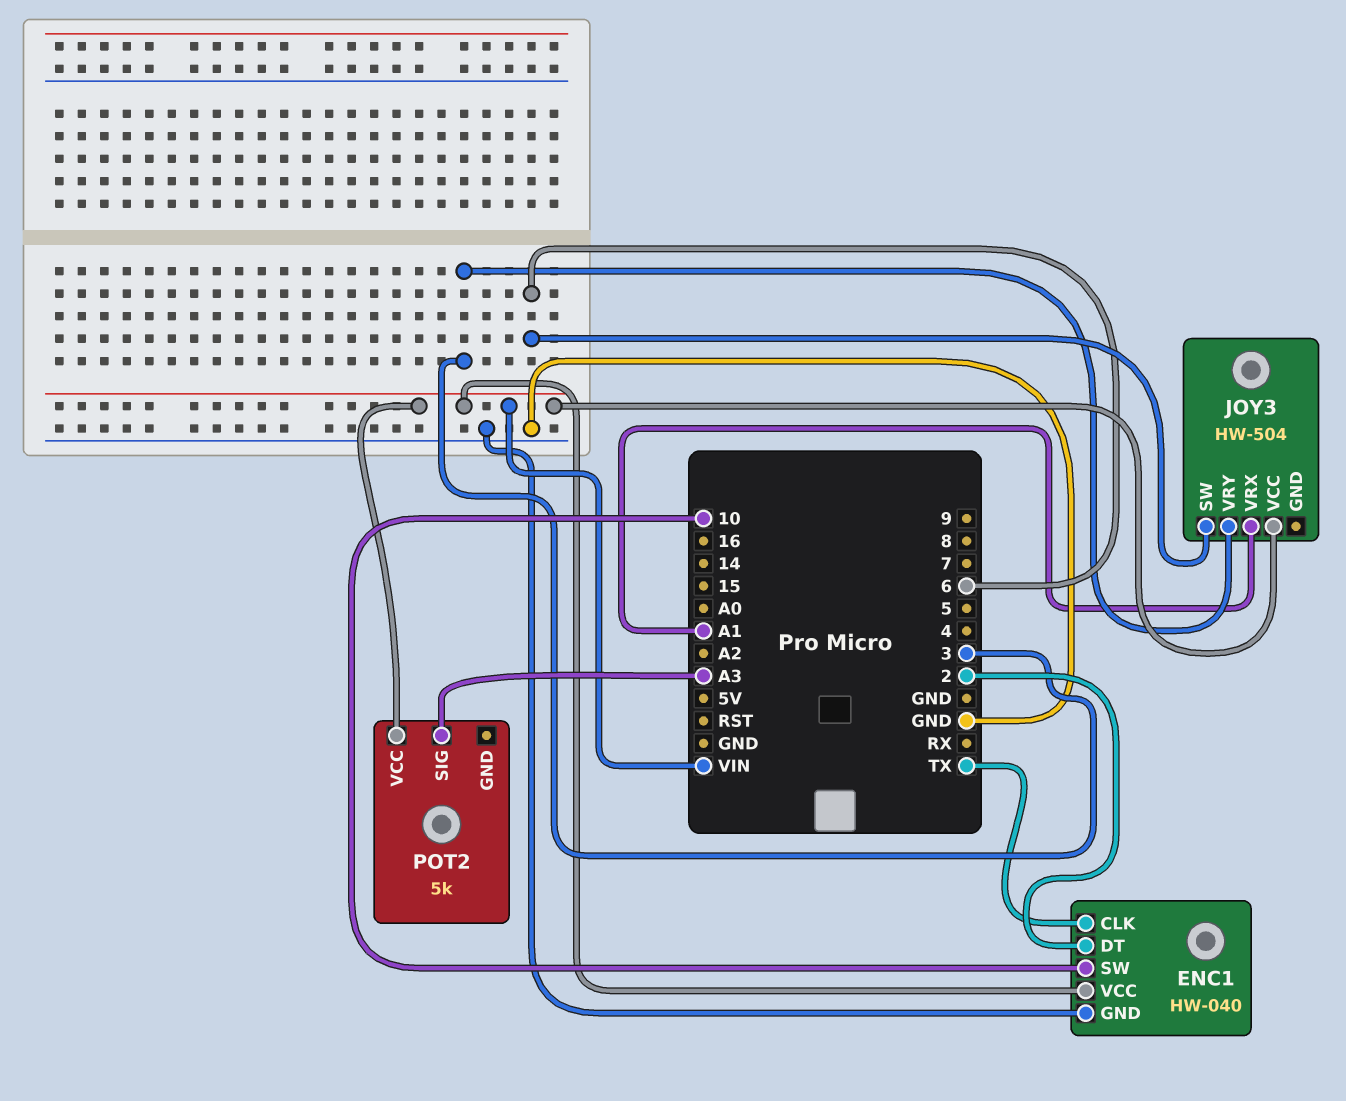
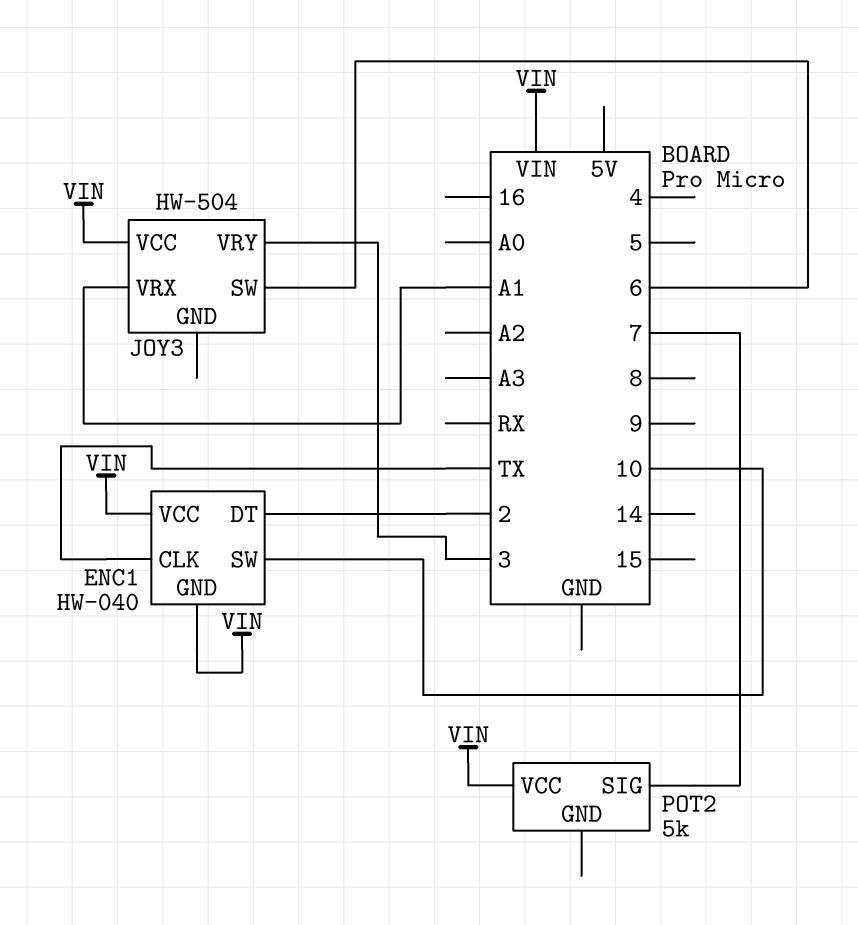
ENC1 pin GND: GND -> VIN
POT2 pin SIG: A3 -> 7

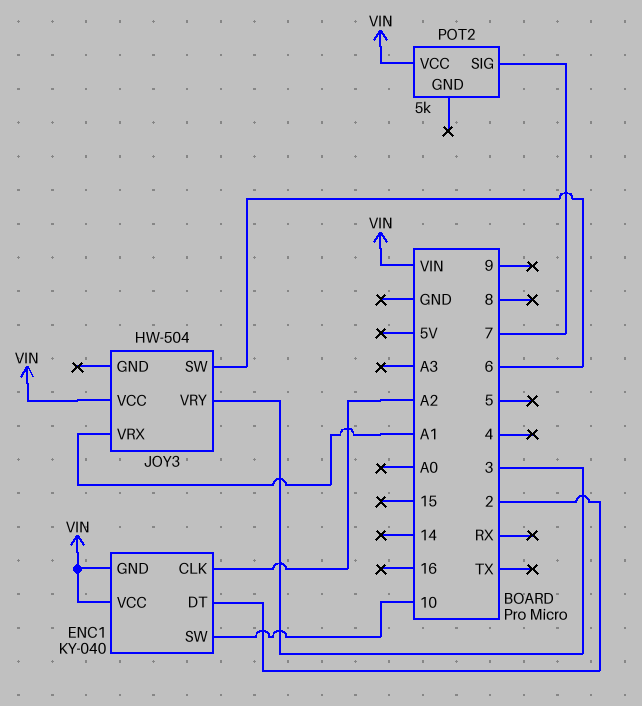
ENC1: HW-040 -> KY-040
ENC1 pin CLK: TX -> A2

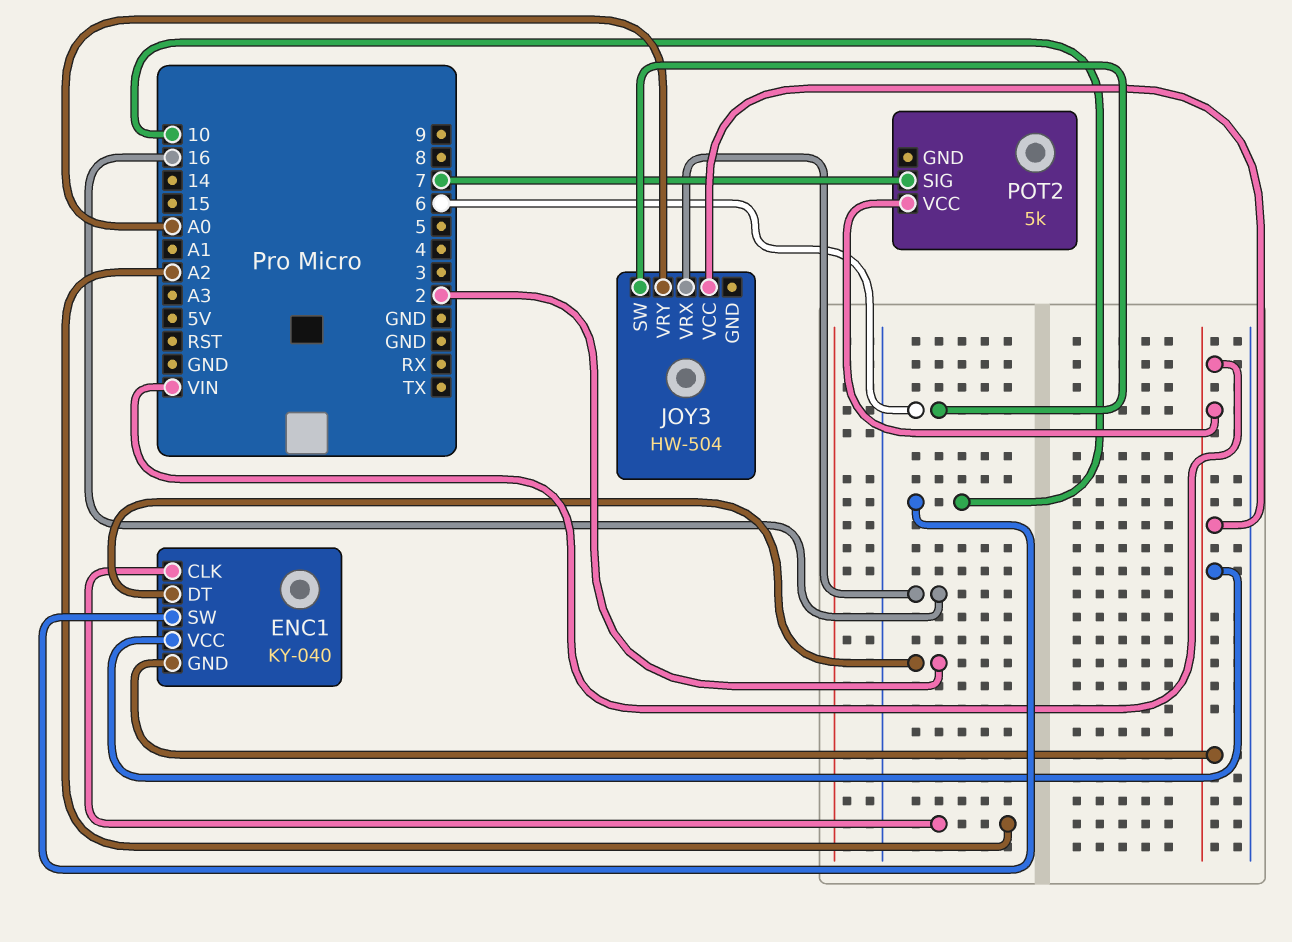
JOY3 pin VRX: A1 -> 16
JOY3 pin VRY: 3 -> A0

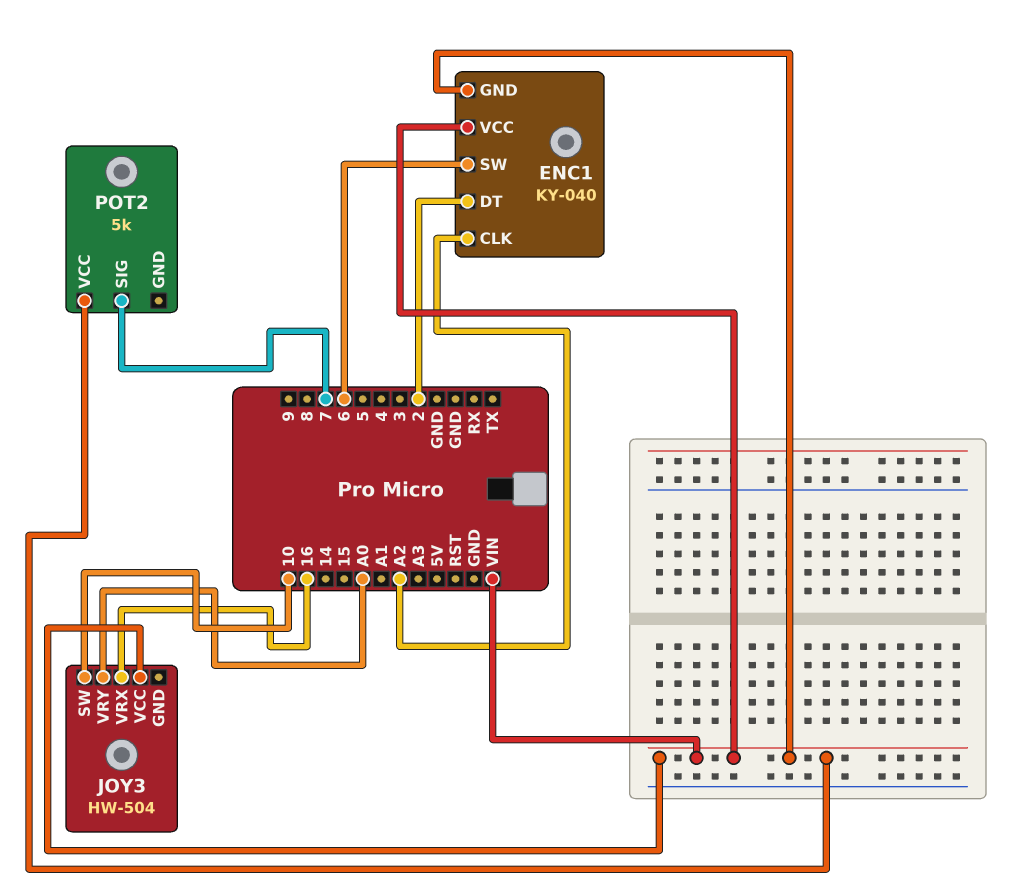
ENC1 pin SW: 10 -> 6
JOY3 pin SW: 6 -> 10

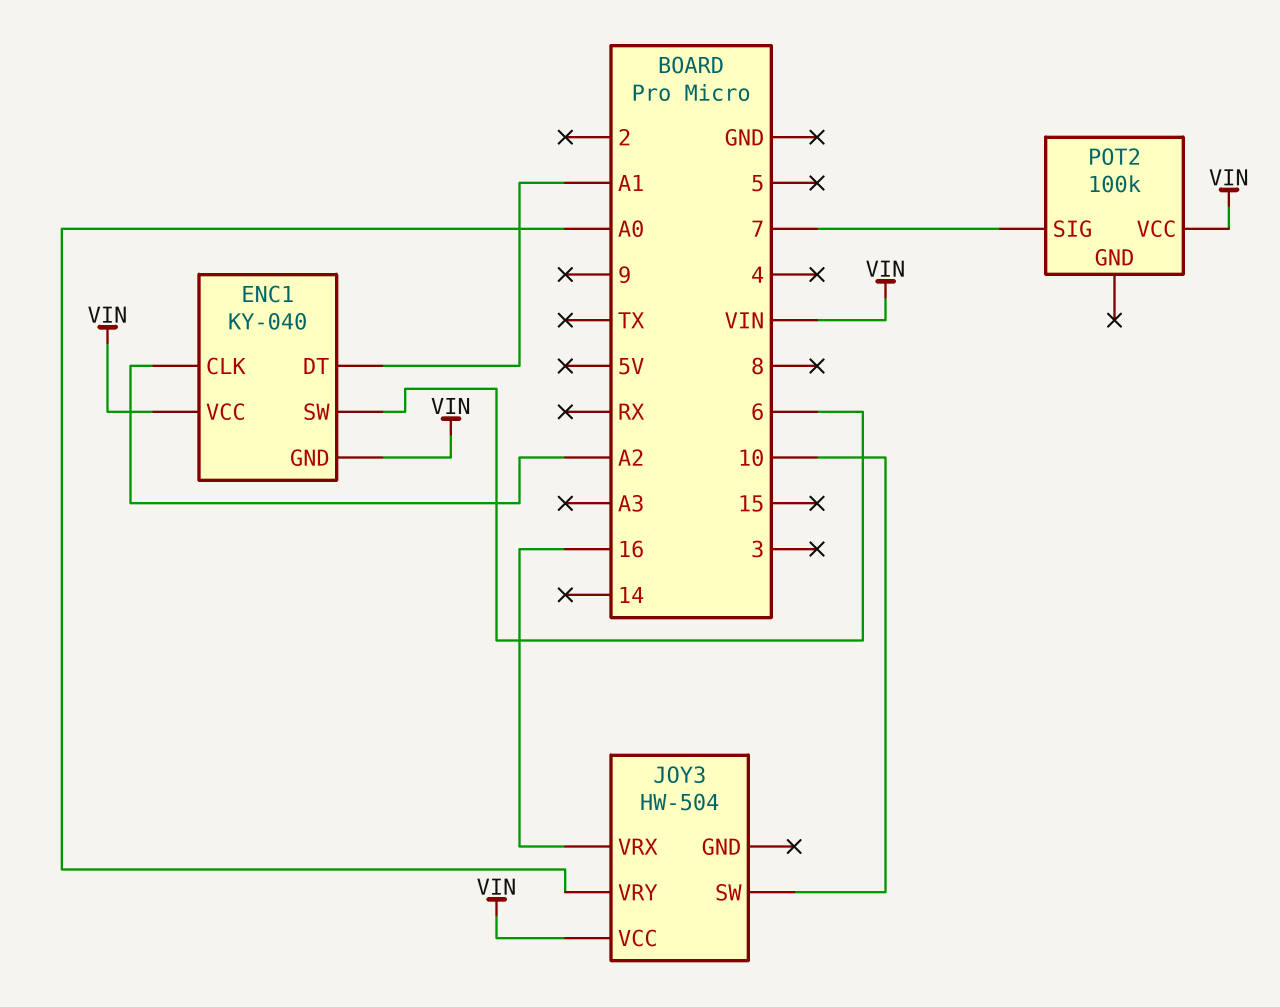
ENC1 pin DT: 2 -> A1
POT2: 5k -> 100k

